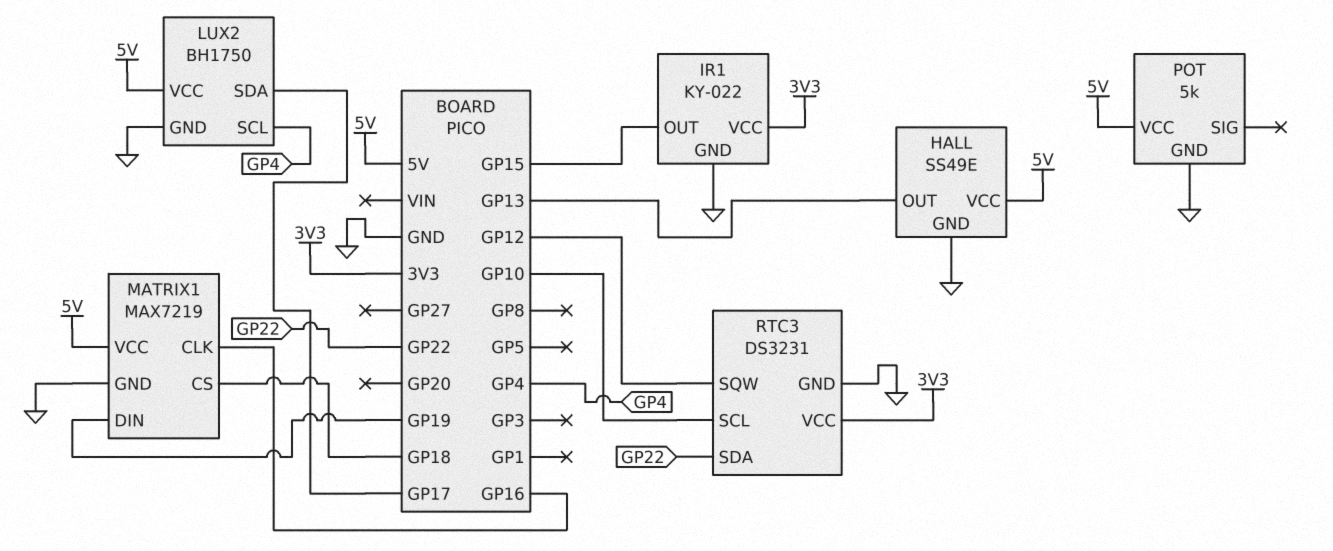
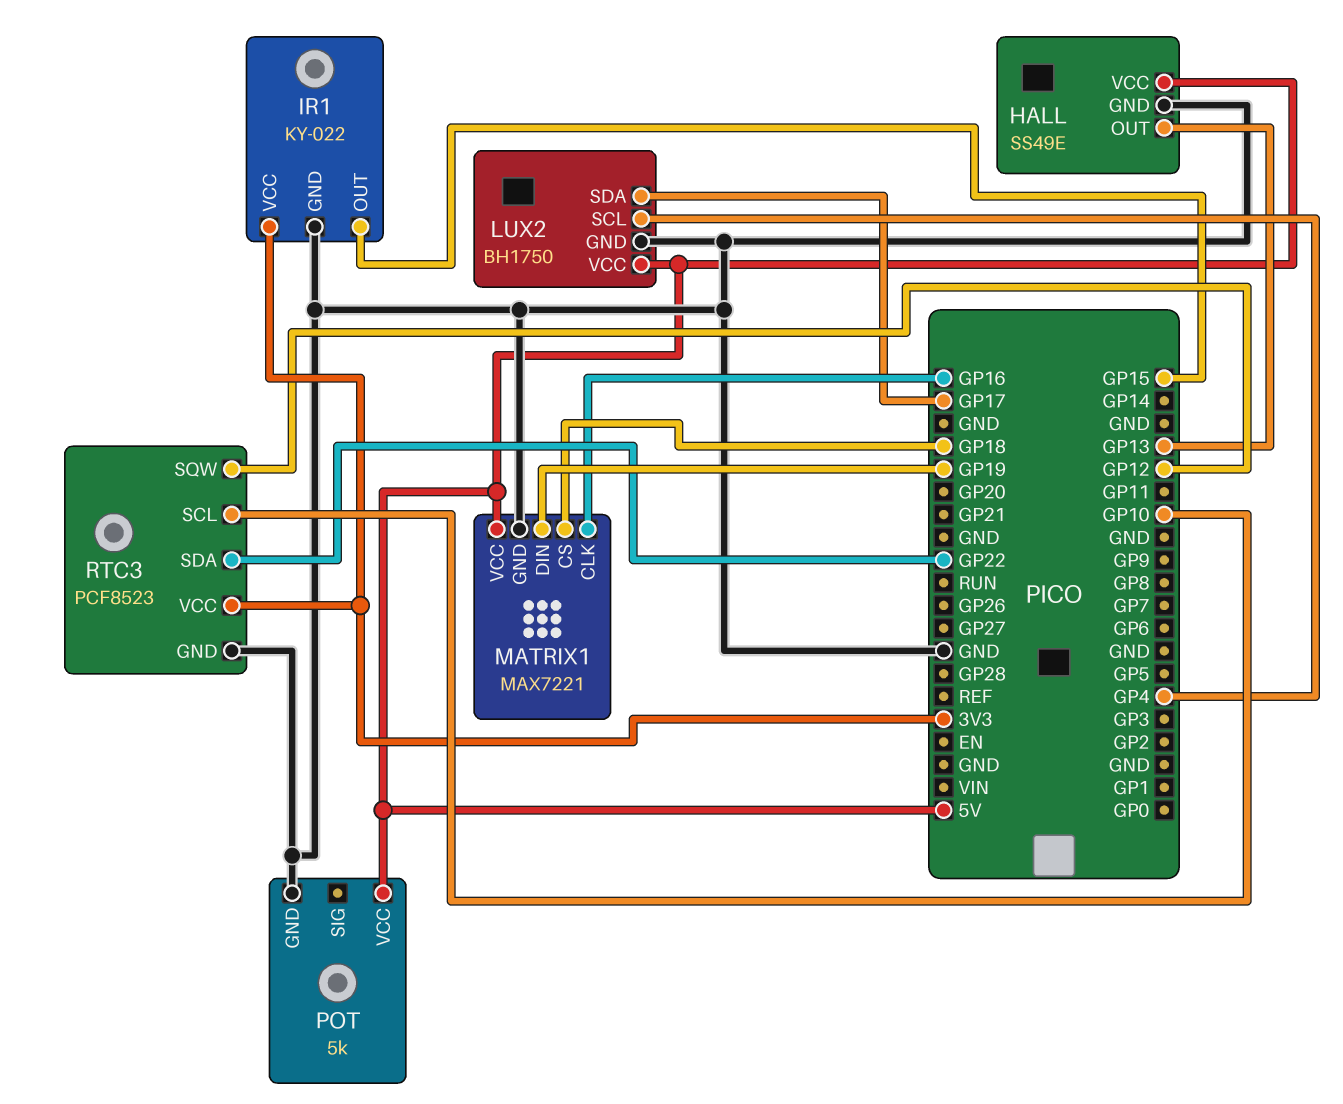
MATRIX1: MAX7219 -> MAX7221
RTC3: DS3231 -> PCF8523

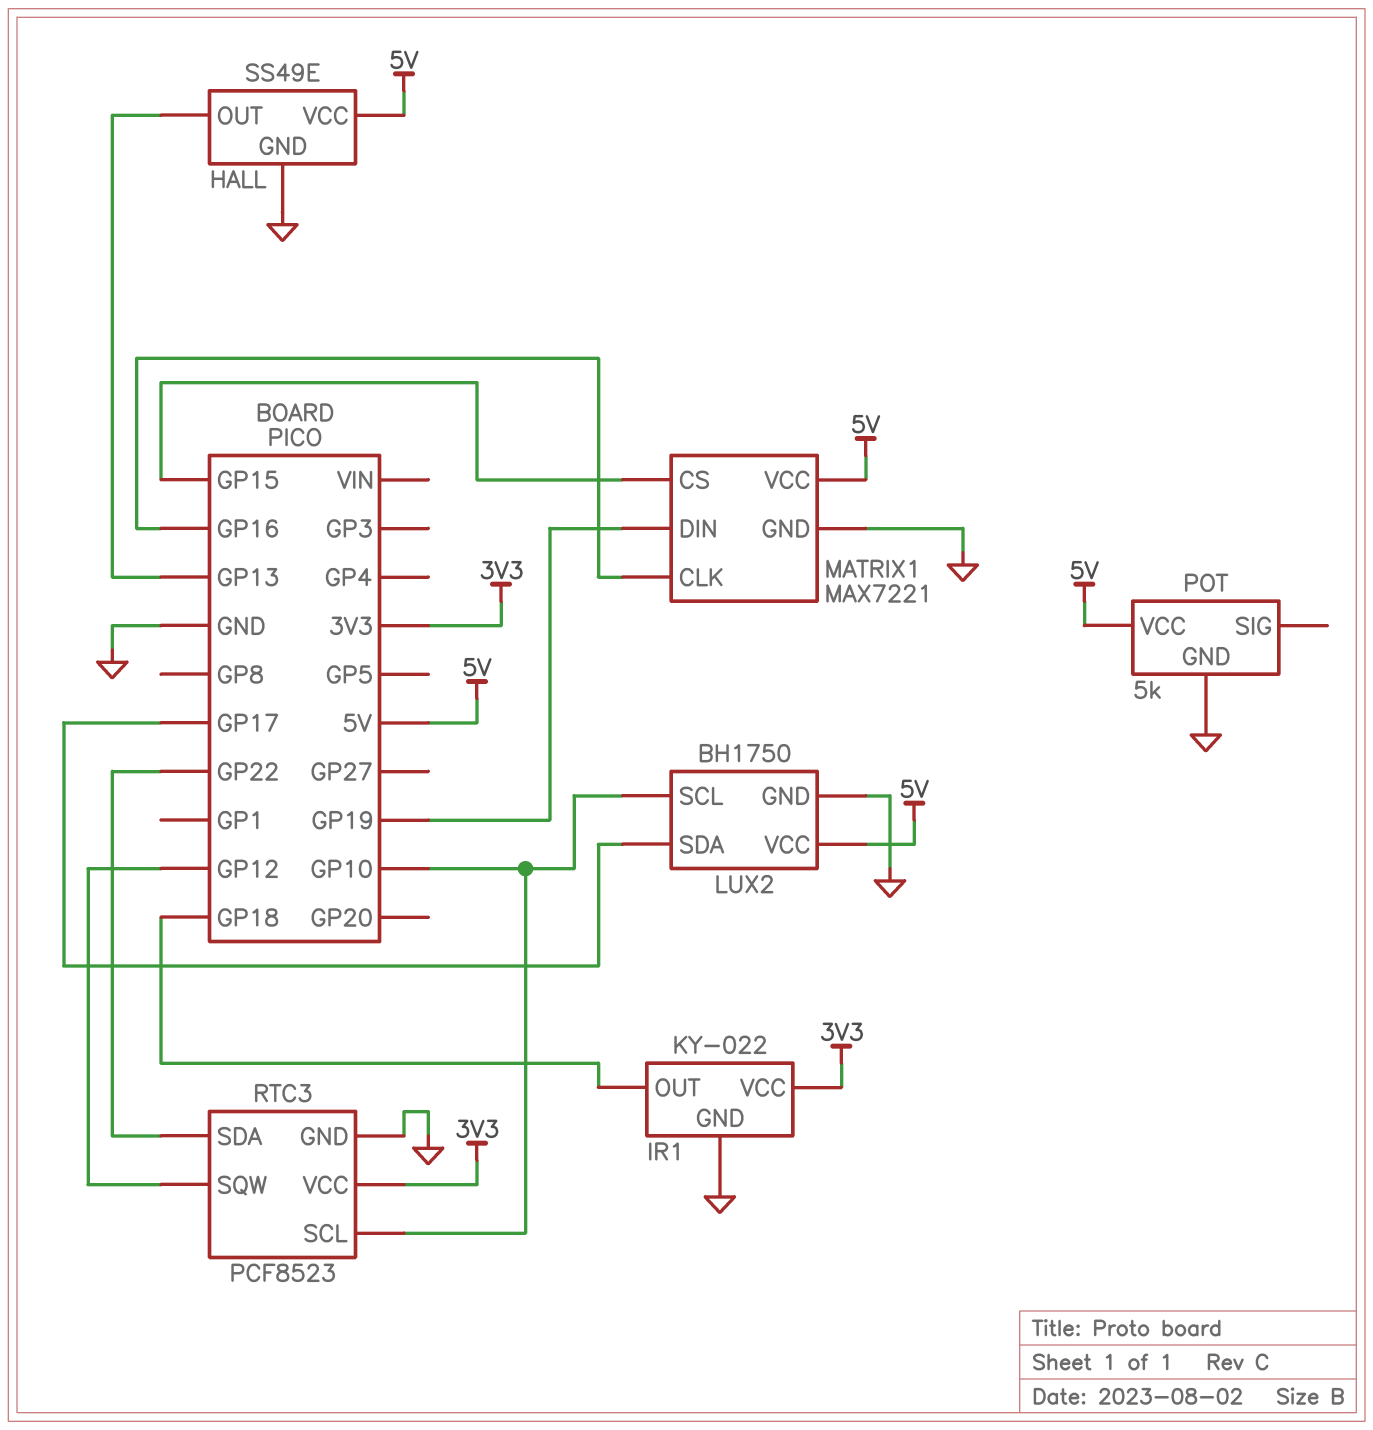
IR1 pin OUT: GP15 -> GP18
LUX2 pin SCL: GP4 -> GP10
MATRIX1 pin CS: GP18 -> GP15

